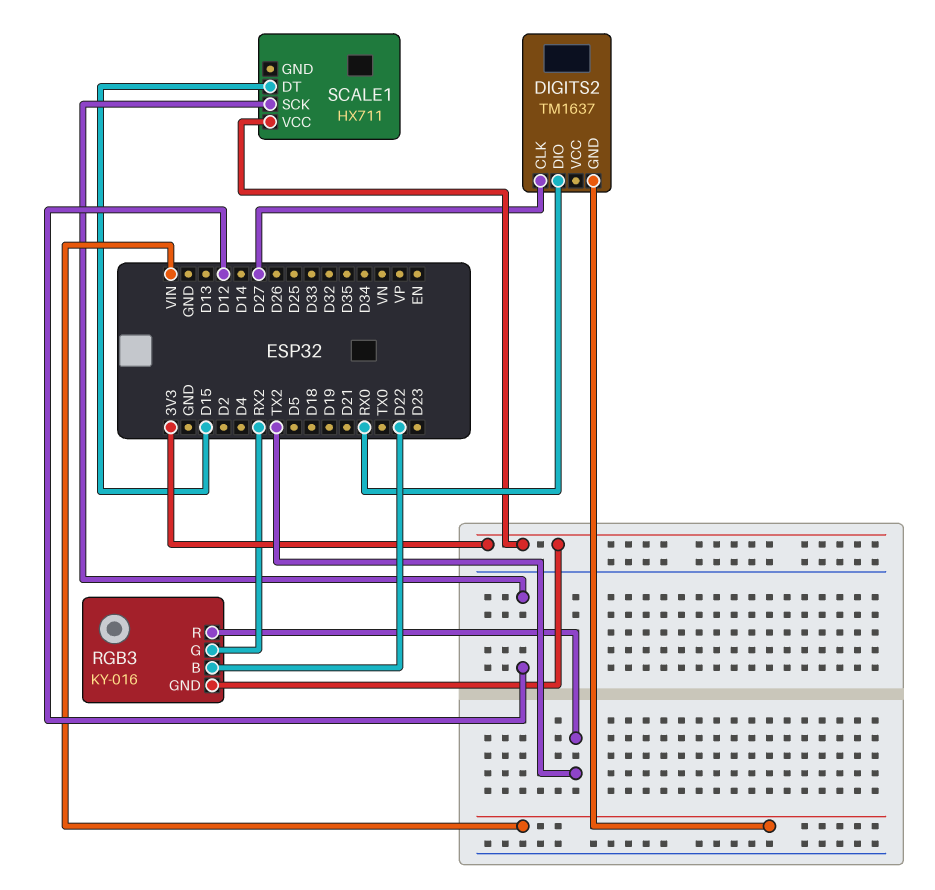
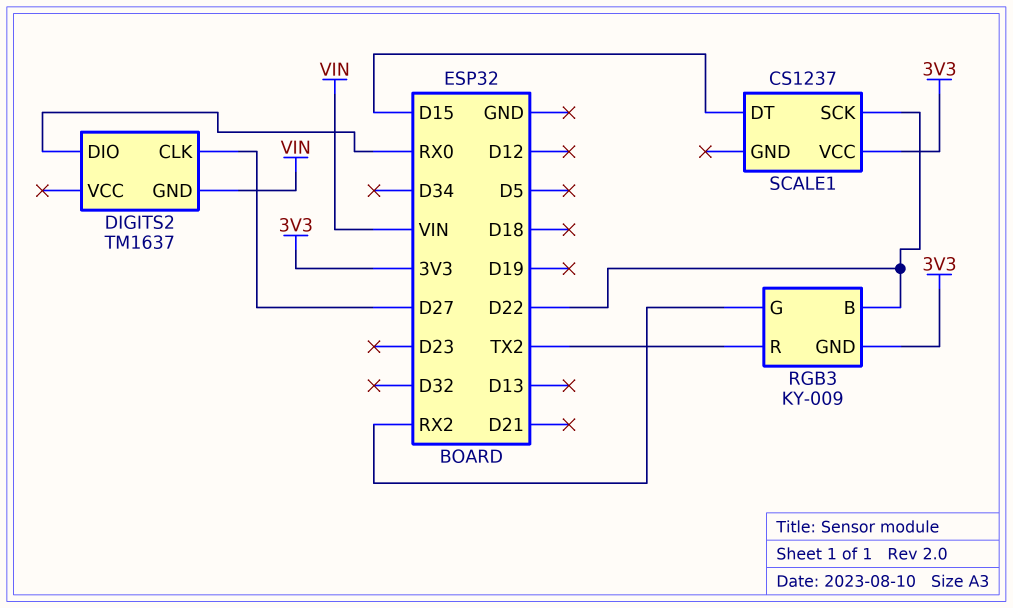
RGB3: KY-016 -> KY-009
SCALE1: HX711 -> CS1237
SCALE1 pin SCK: D12 -> D22

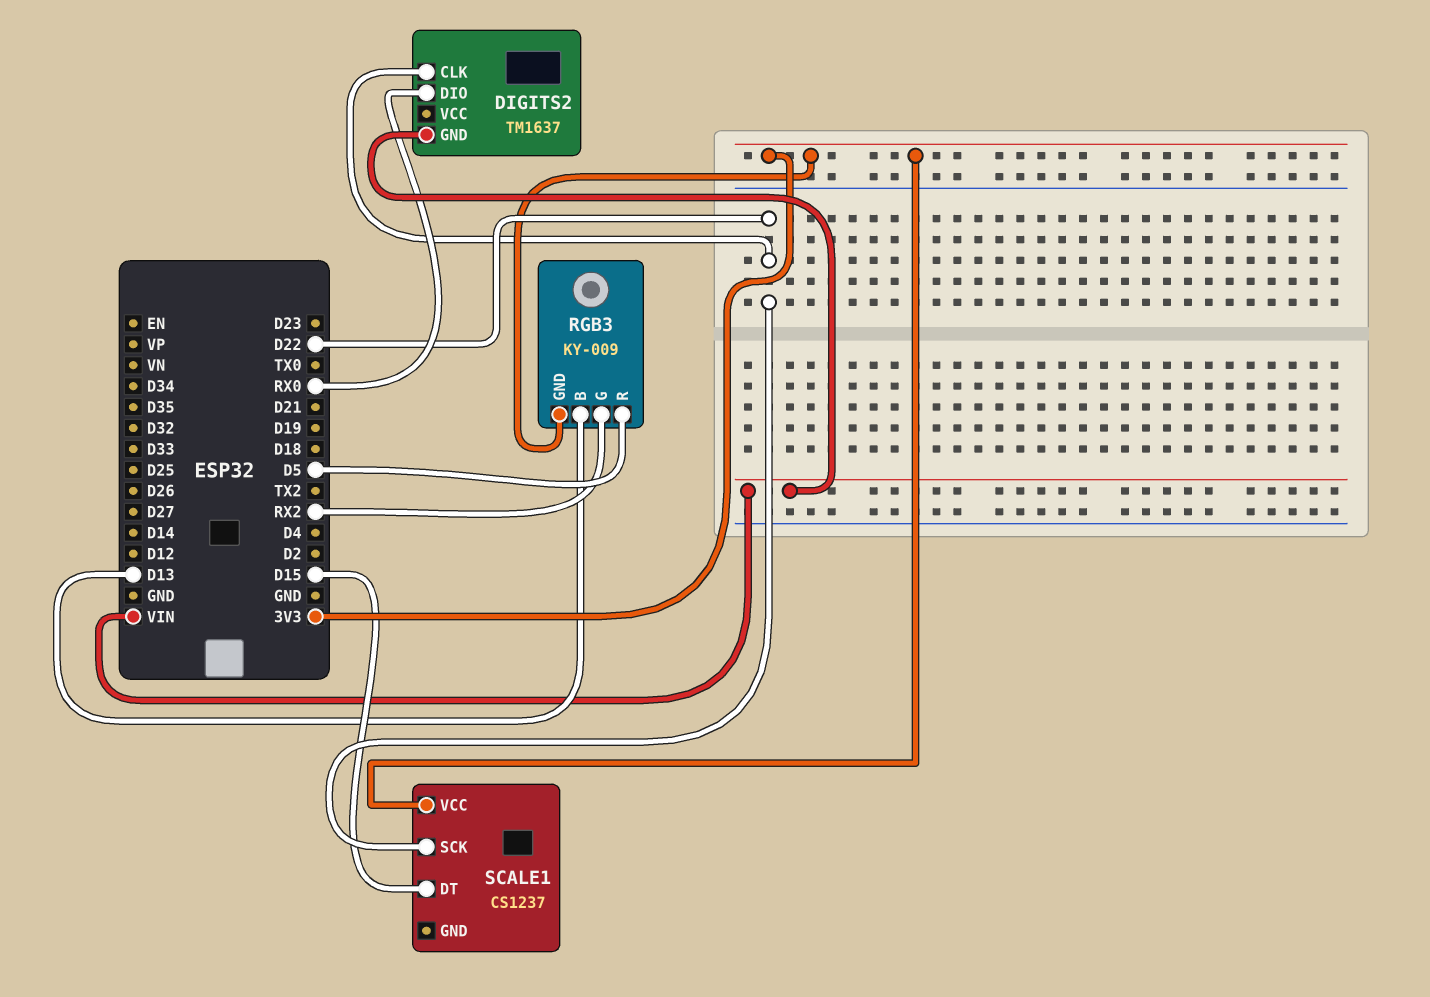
DIGITS2 pin CLK: D27 -> D22
RGB3 pin B: D22 -> D13
RGB3 pin R: TX2 -> D5

